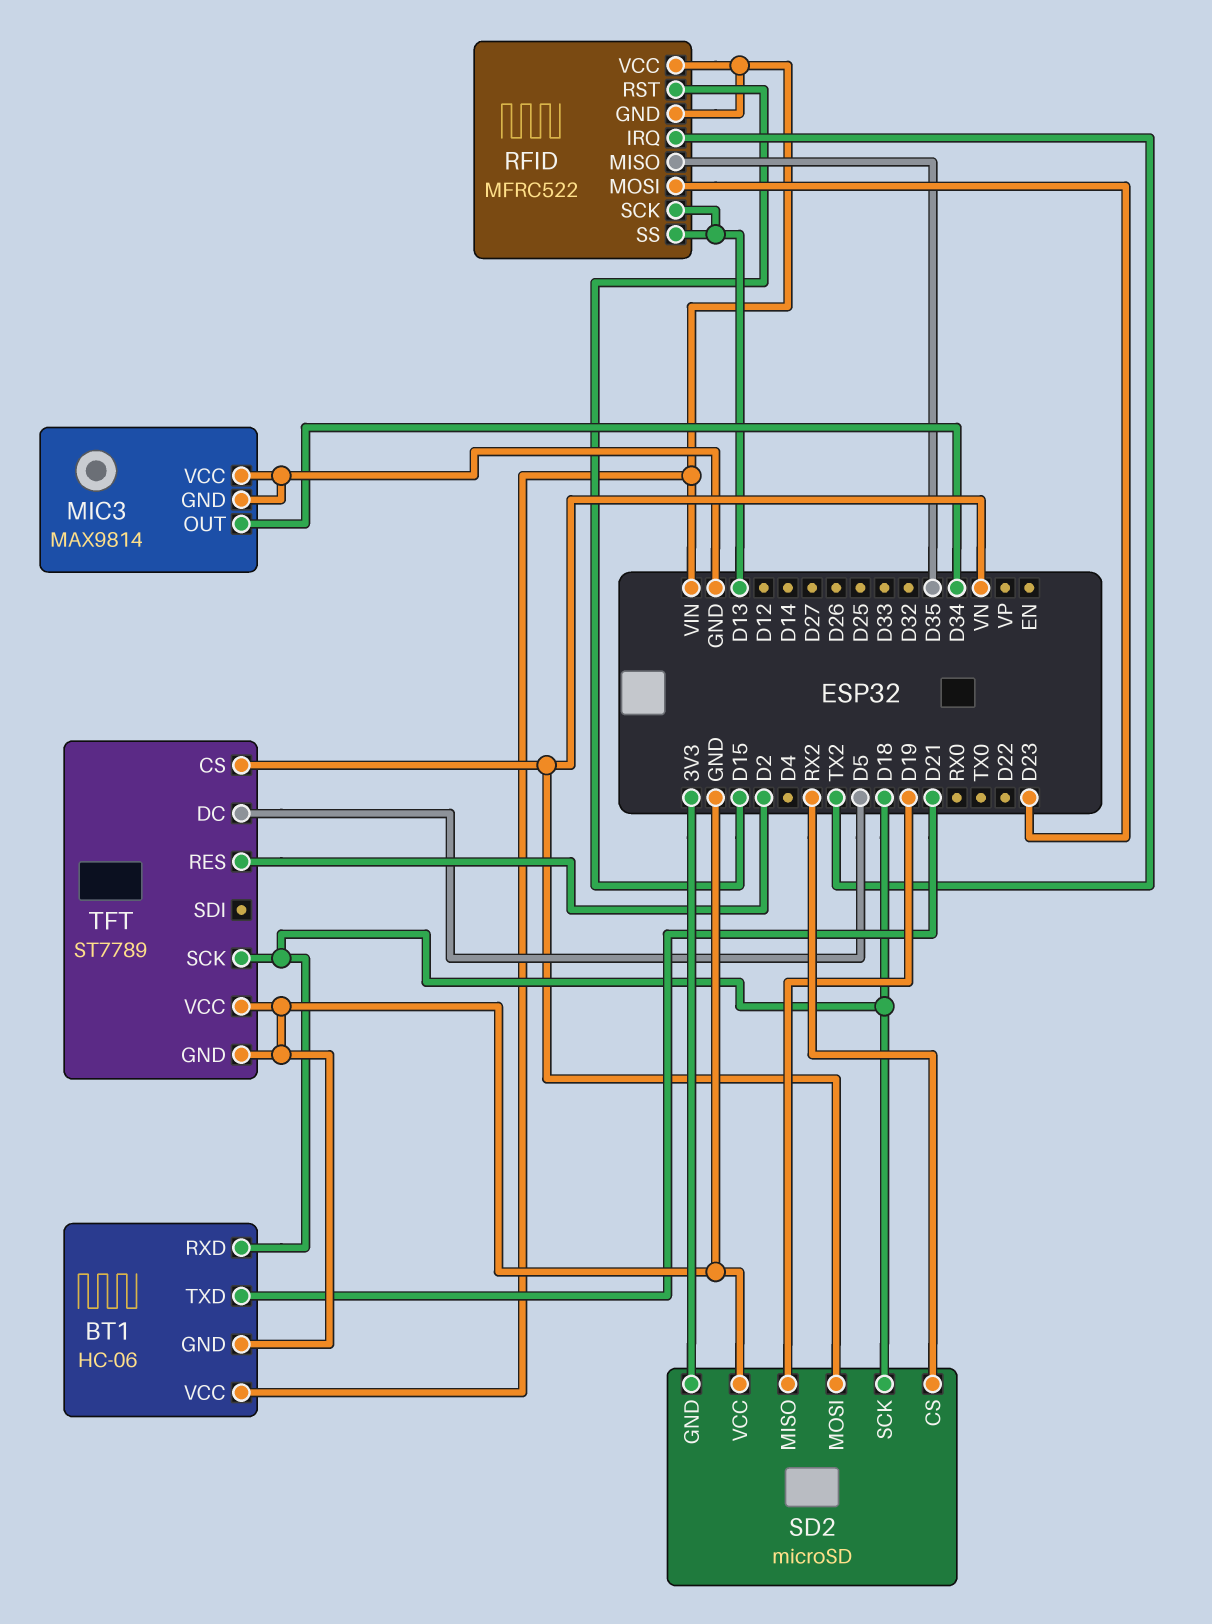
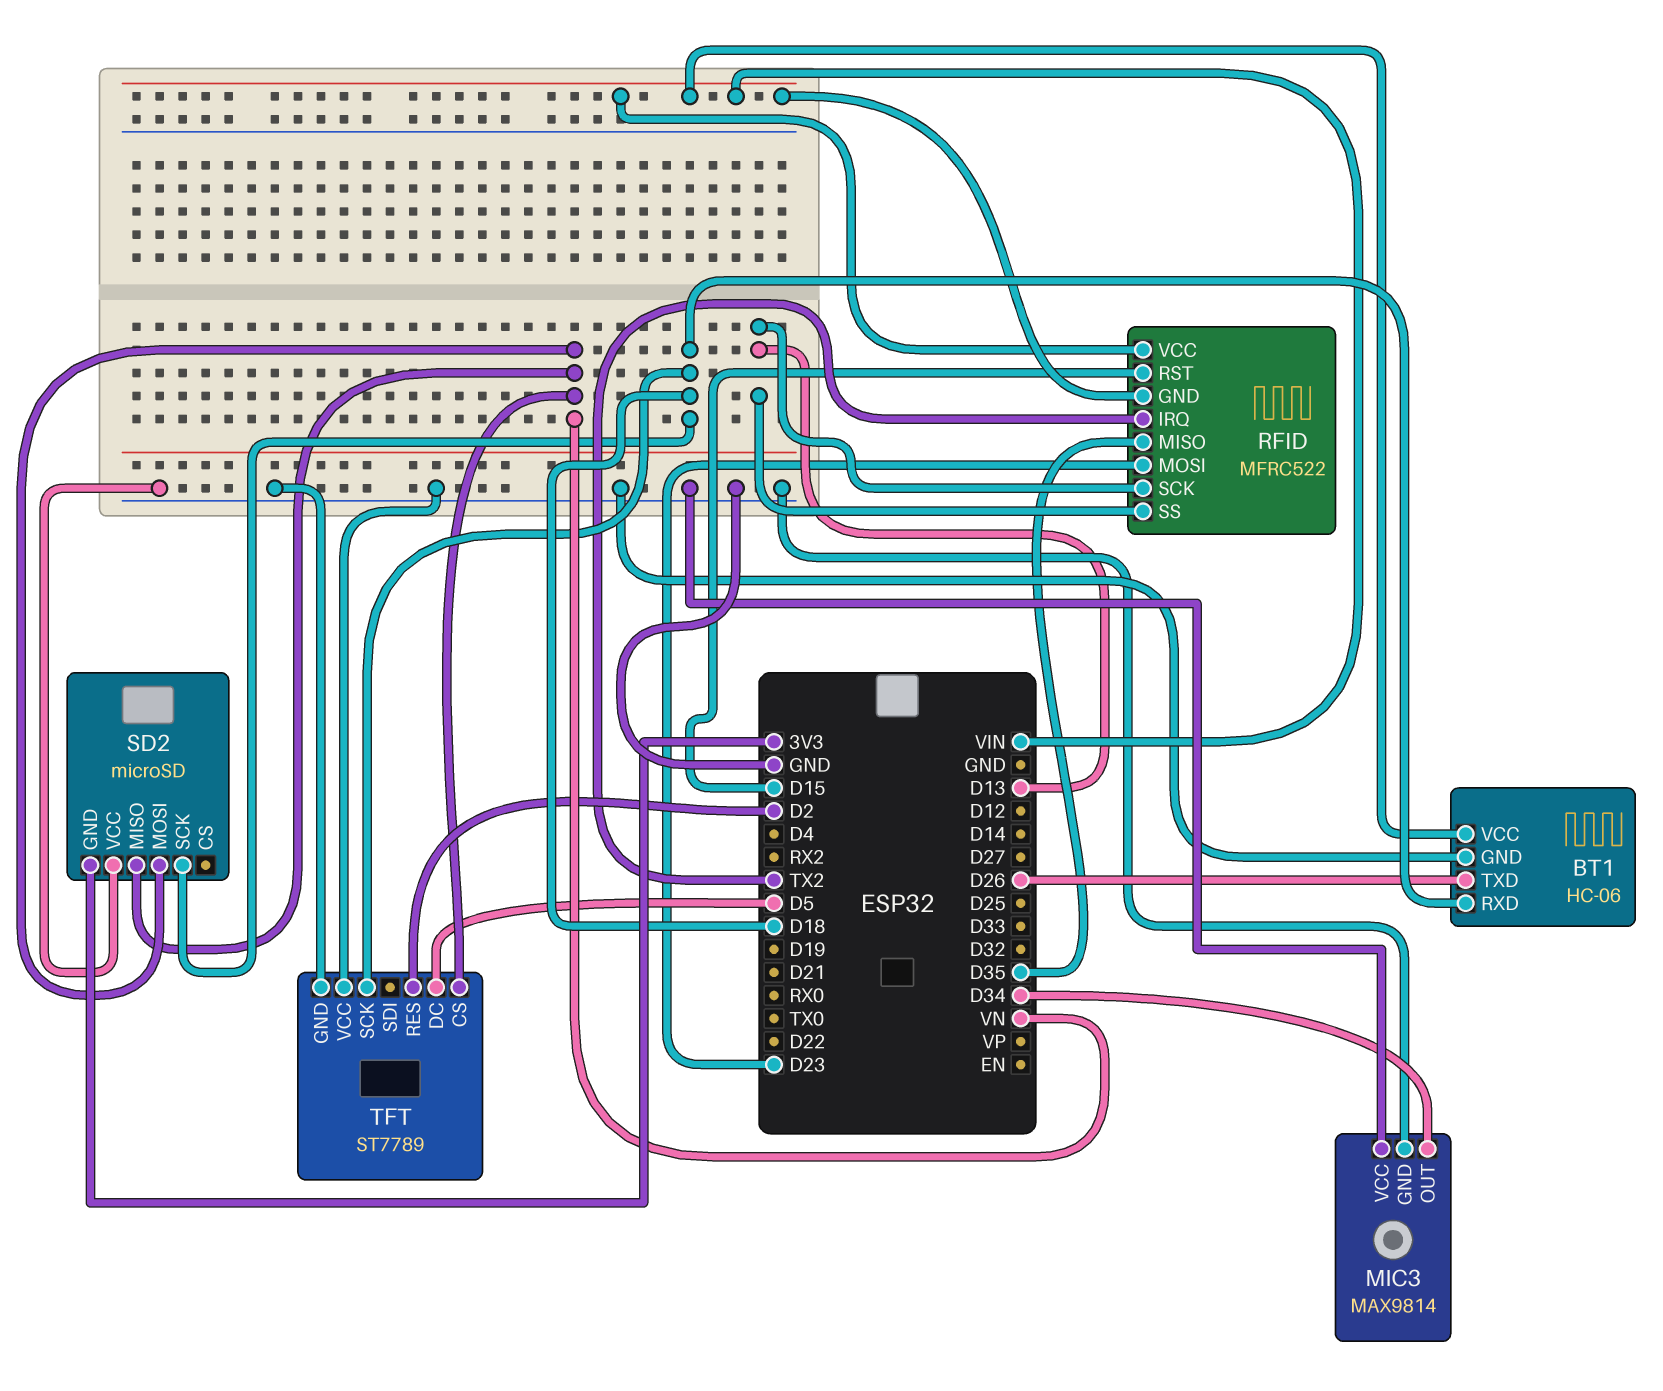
BT1 pin TXD: D21 -> D26
SD2 pin CS: RX2 -> none
SD2 pin MISO: D19 -> VN

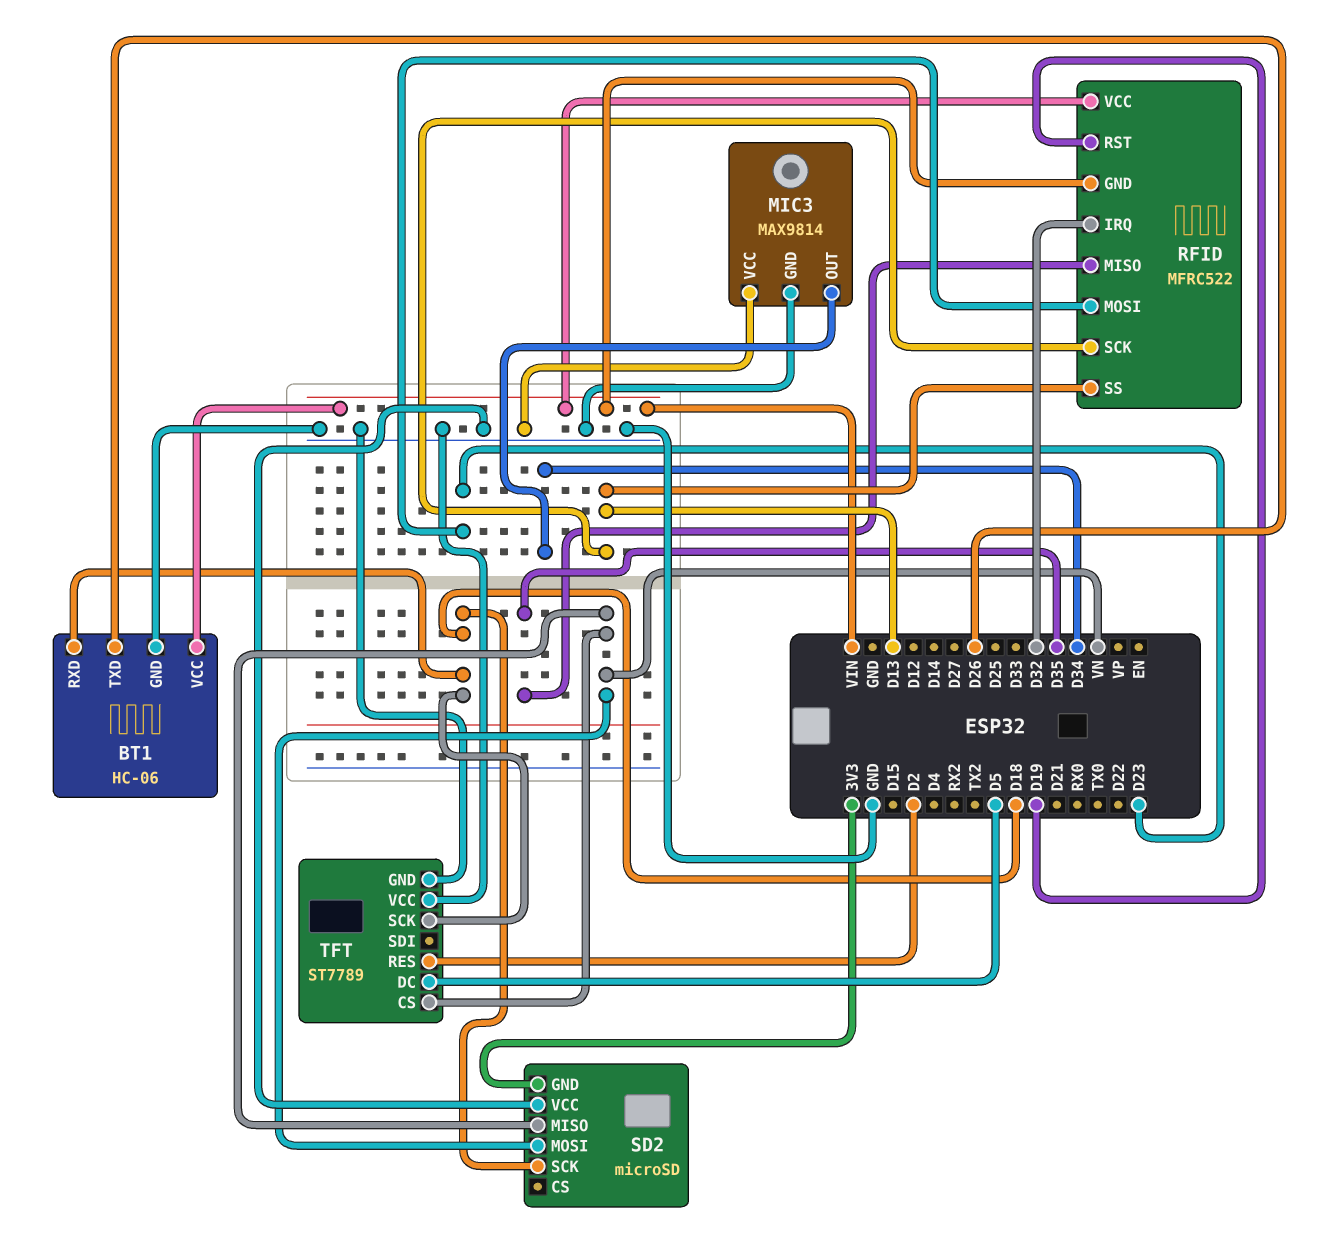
RFID pin IRQ: TX2 -> D32
RFID pin RST: D15 -> D19

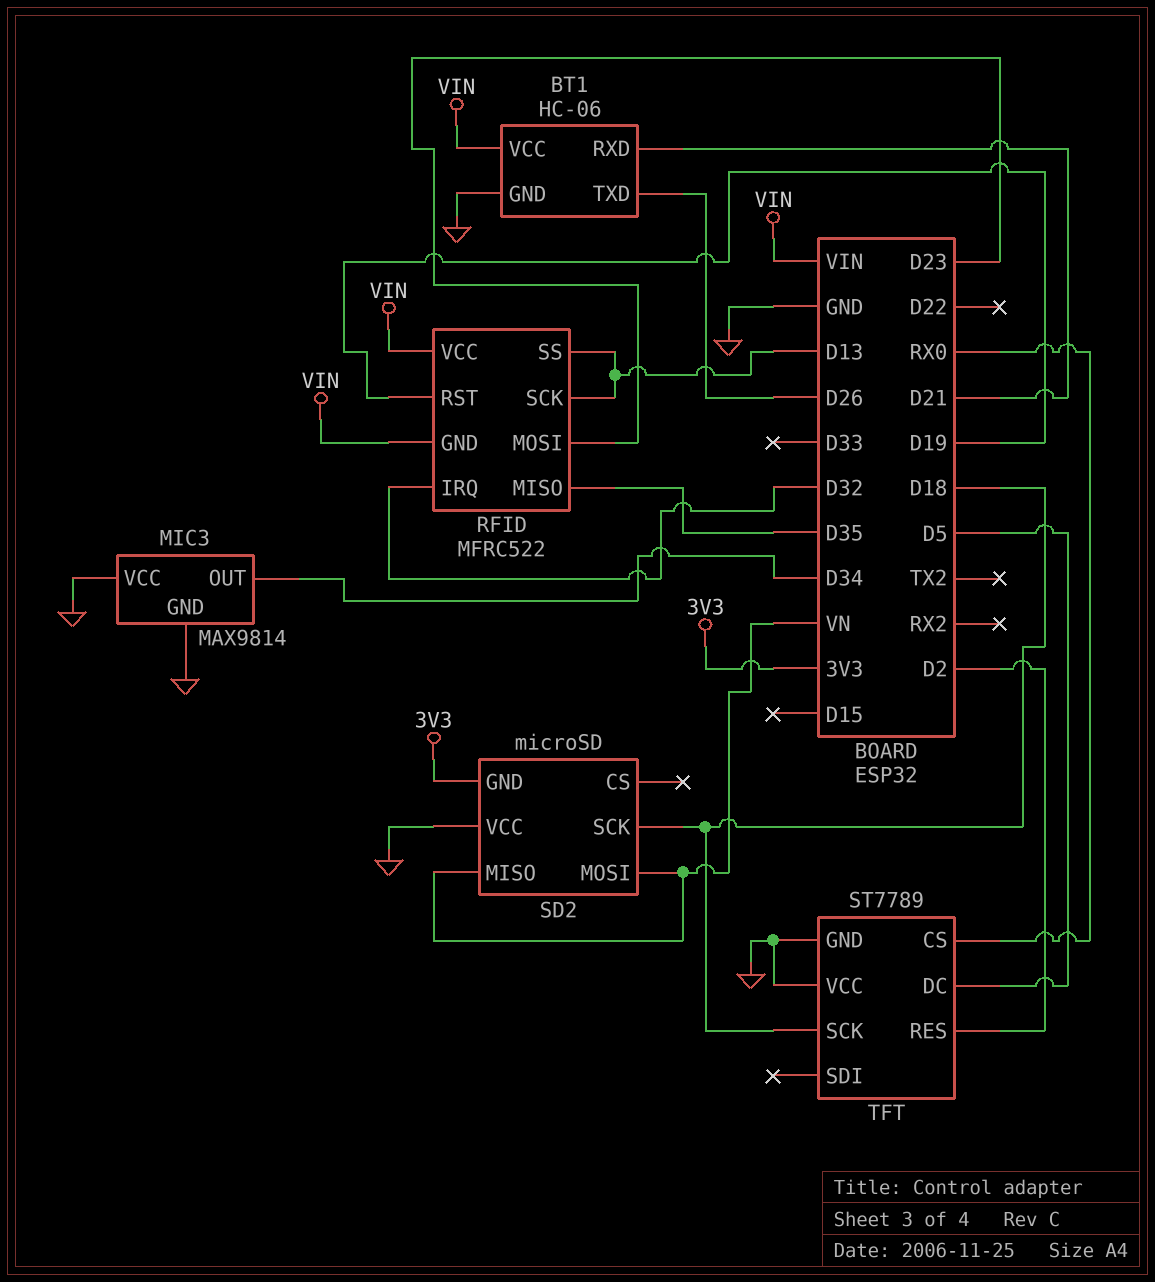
BT1 pin RXD: D18 -> D21
TFT pin CS: VN -> RX0

